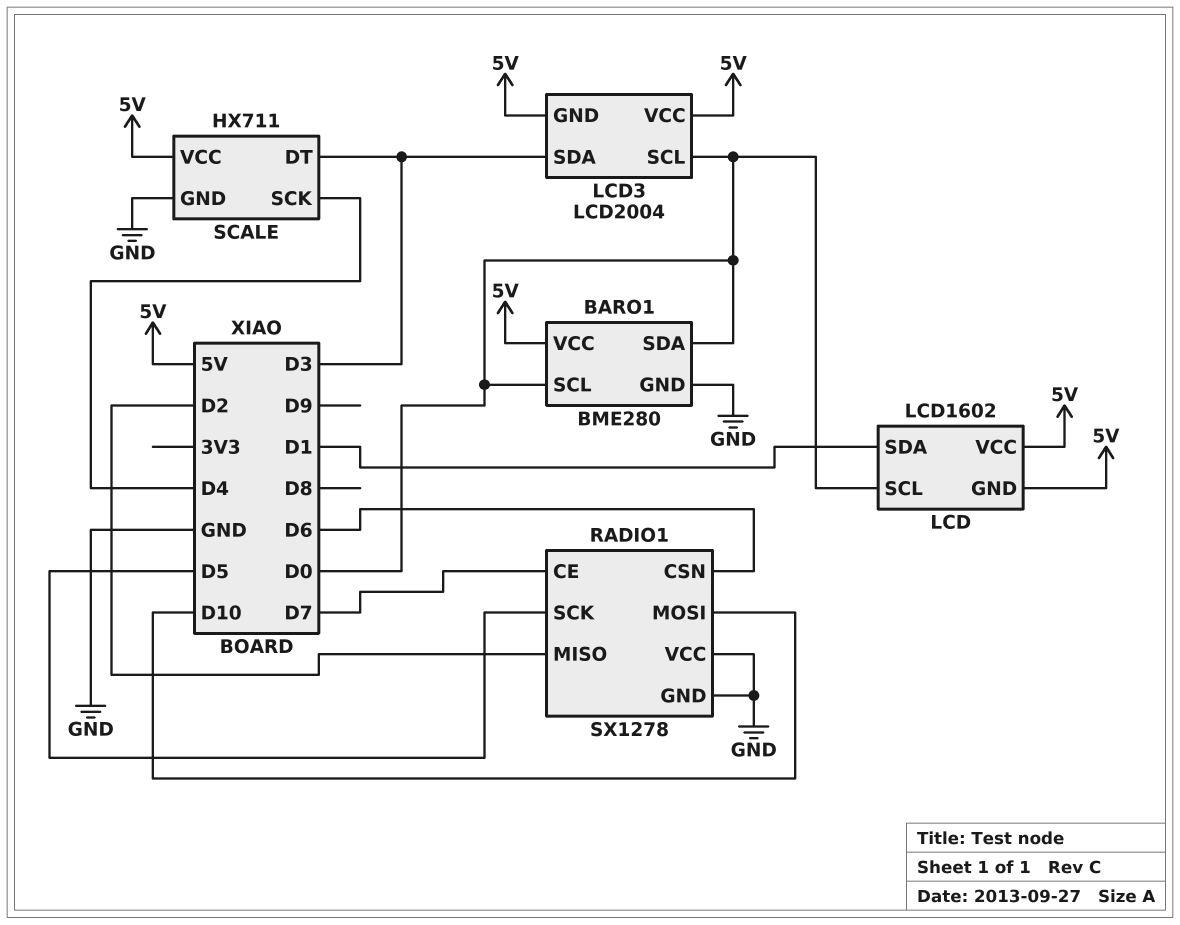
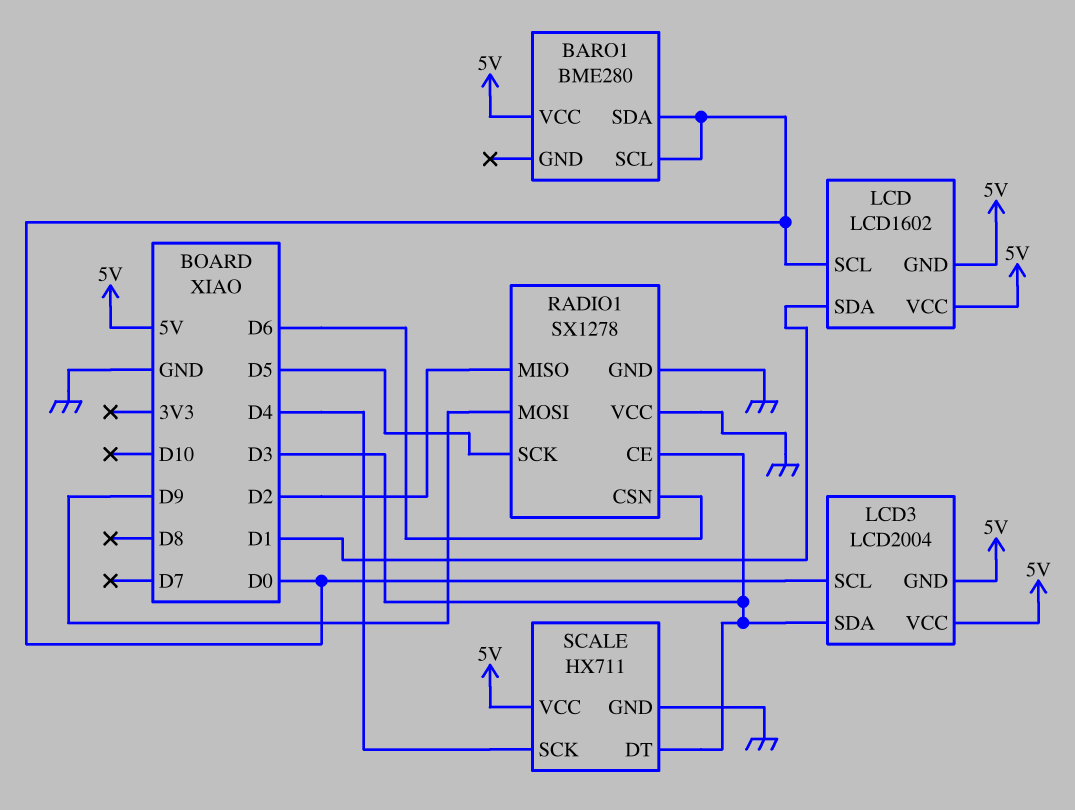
BARO1 pin GND: GND -> none
RADIO1 pin CE: D7 -> D3
RADIO1 pin MOSI: D10 -> D9

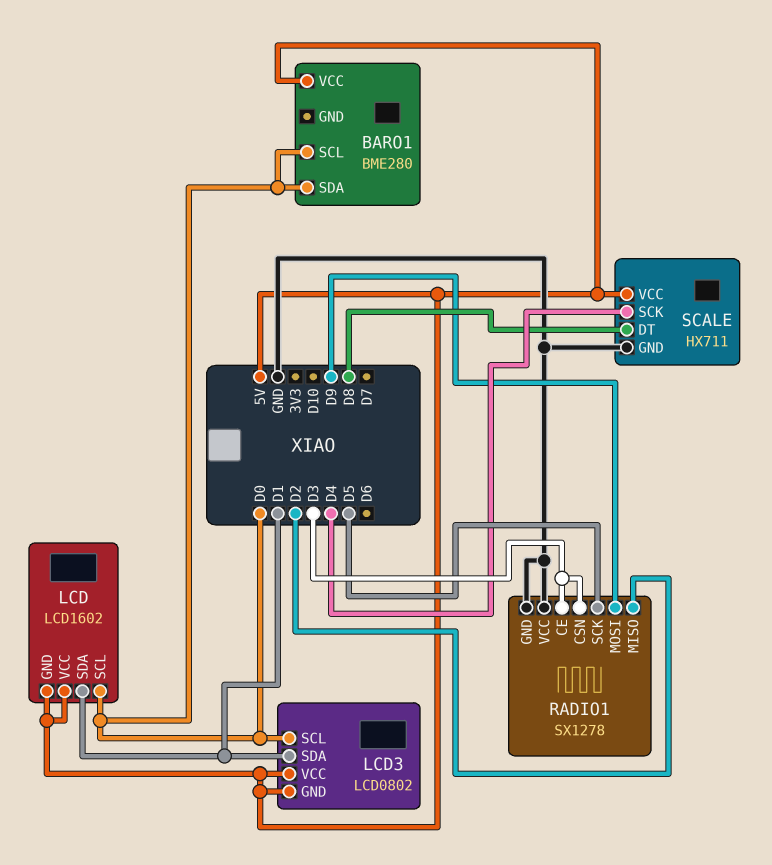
LCD3: LCD2004 -> LCD0802
LCD3 pin SDA: D3 -> D1
RADIO1 pin CSN: D6 -> D3
SCALE pin DT: D3 -> D8

